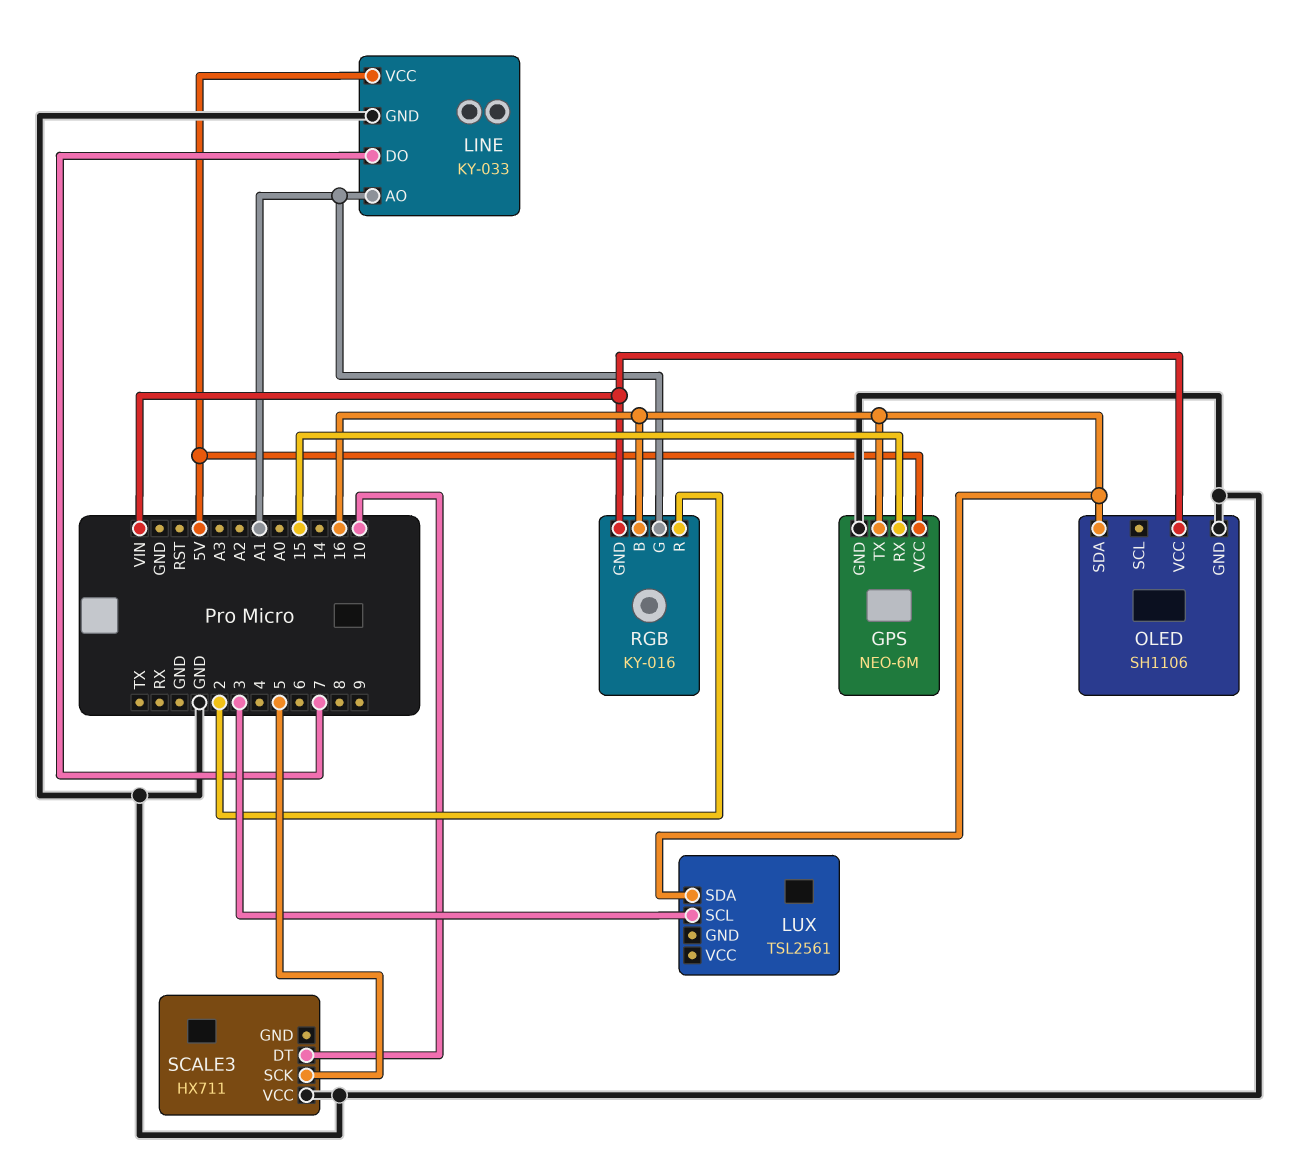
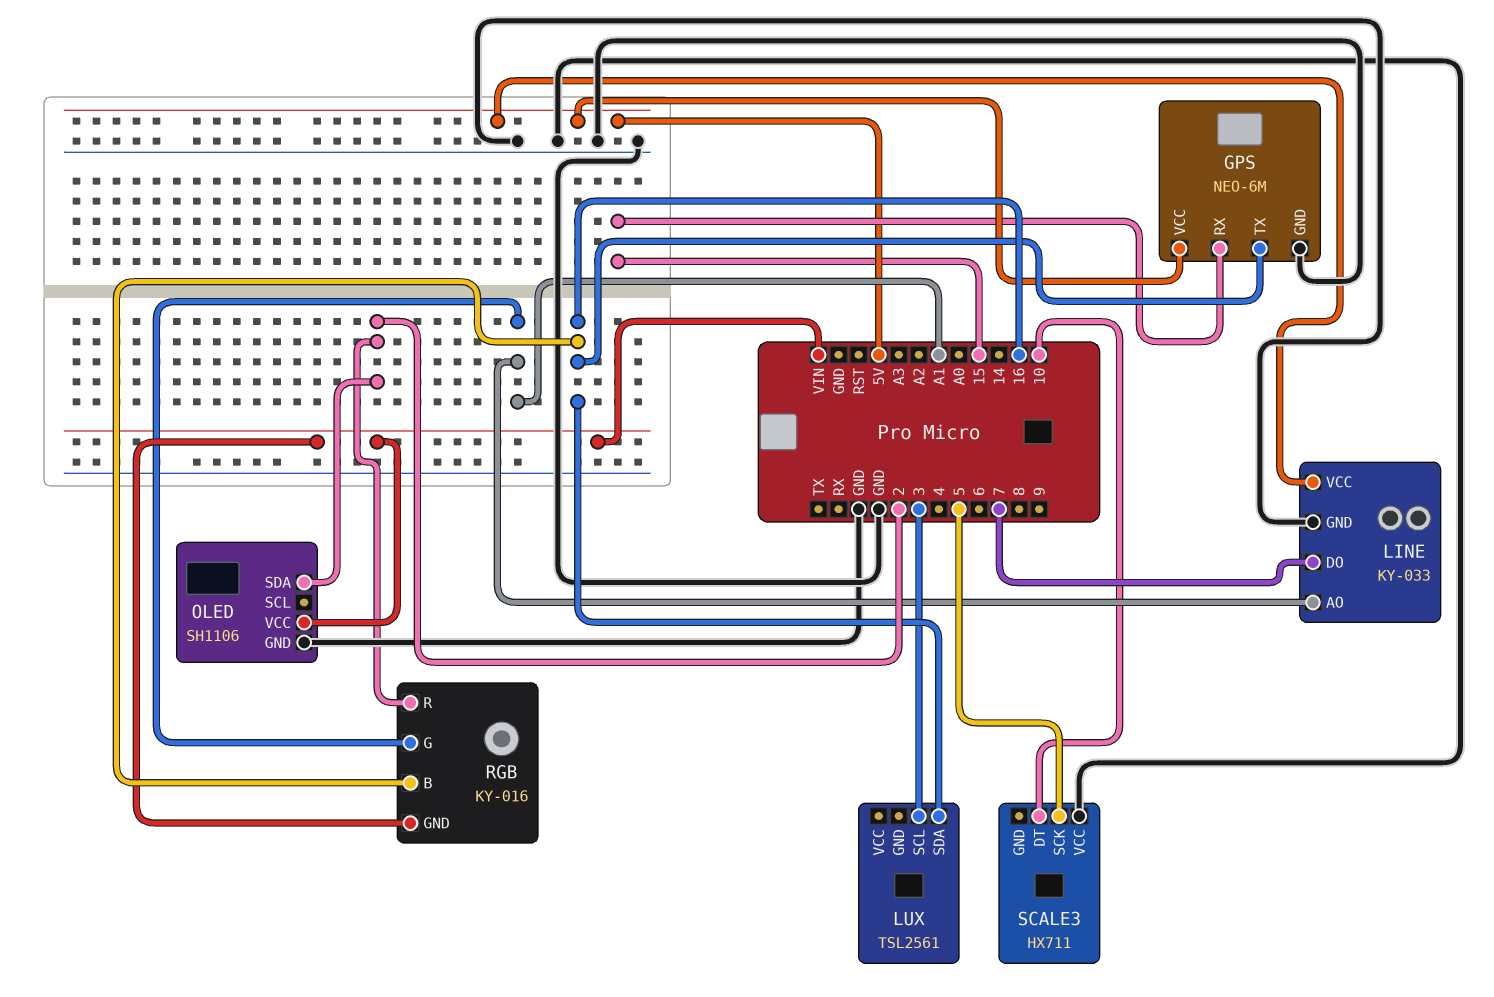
OLED pin SDA: 16 -> 2

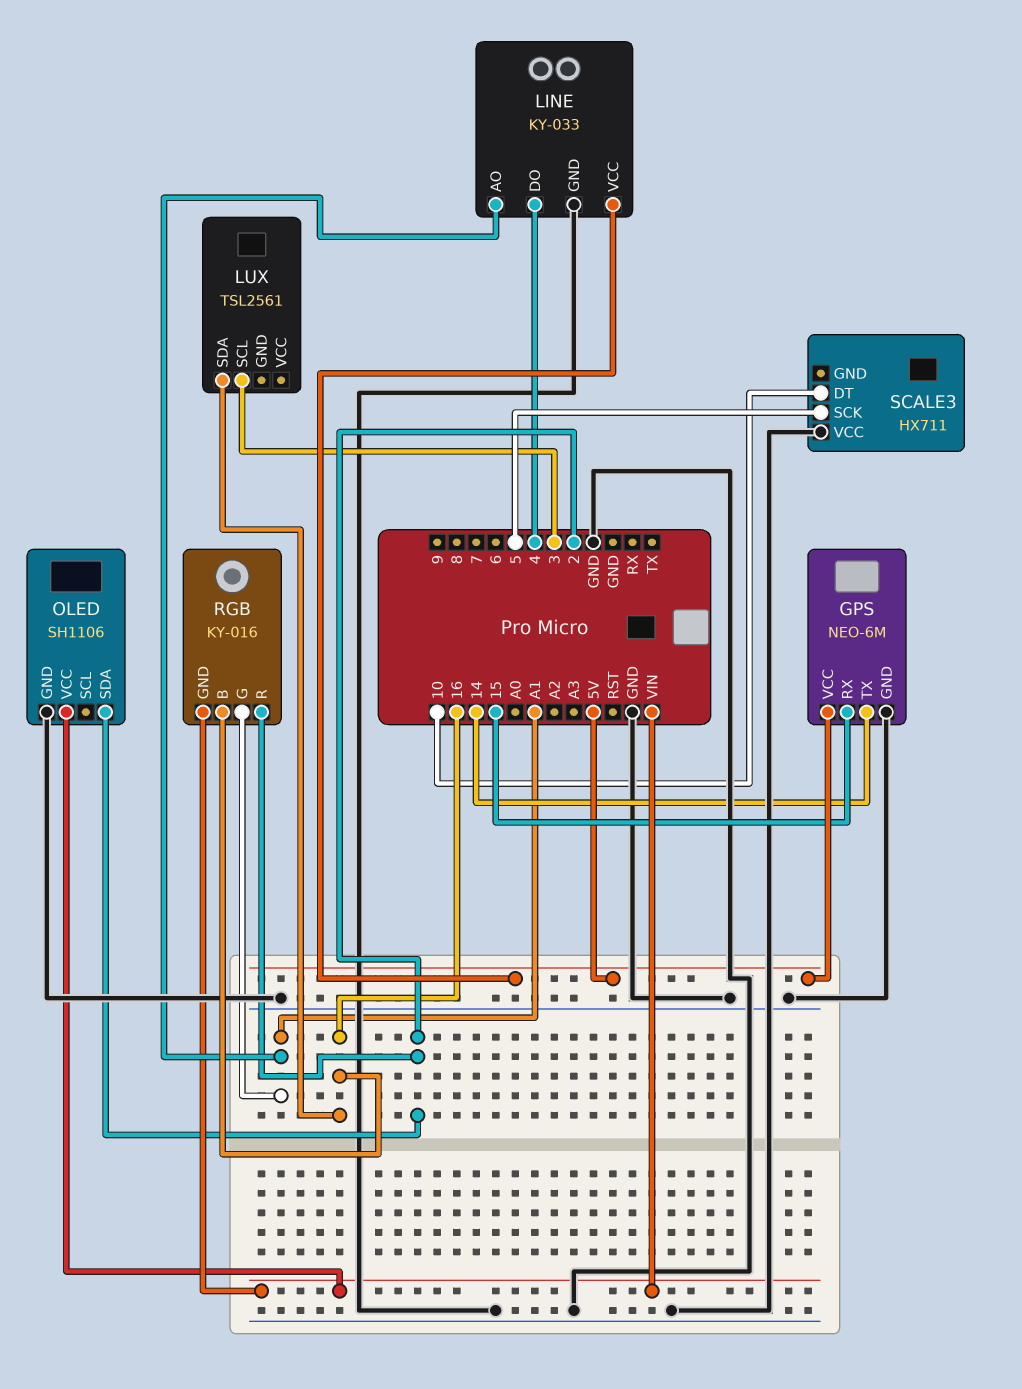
GPS pin TX: 16 -> 14
LINE pin DO: 7 -> 4

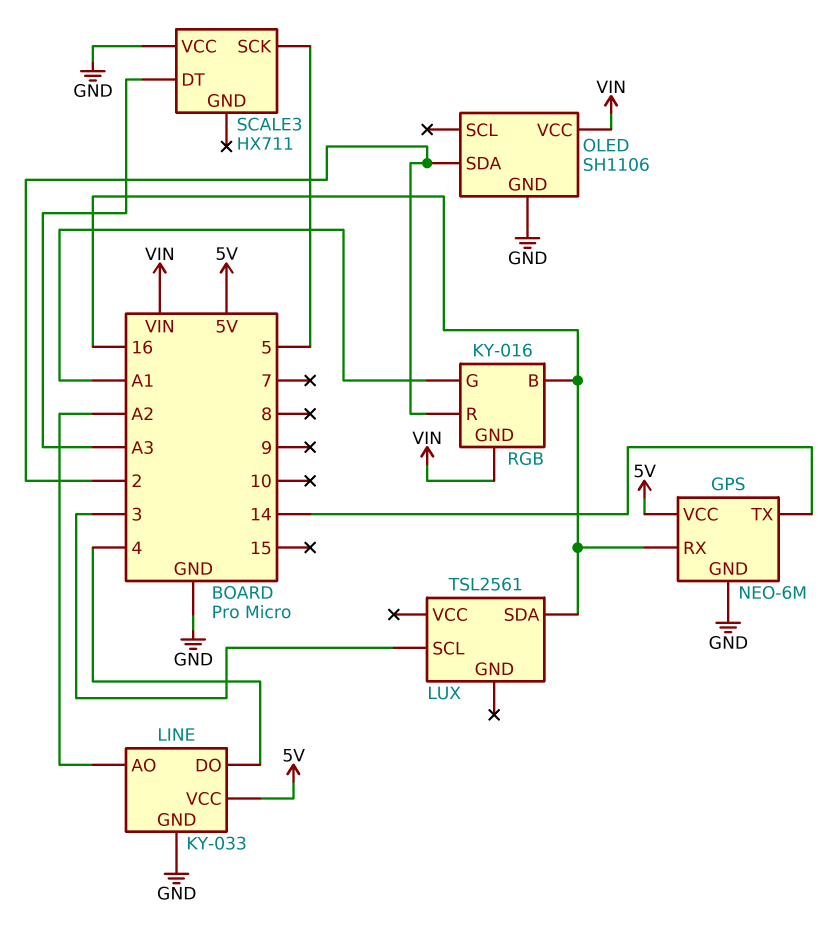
GPS pin RX: 15 -> 16
LINE pin AO: A1 -> A2
SCALE3 pin DT: 10 -> A3

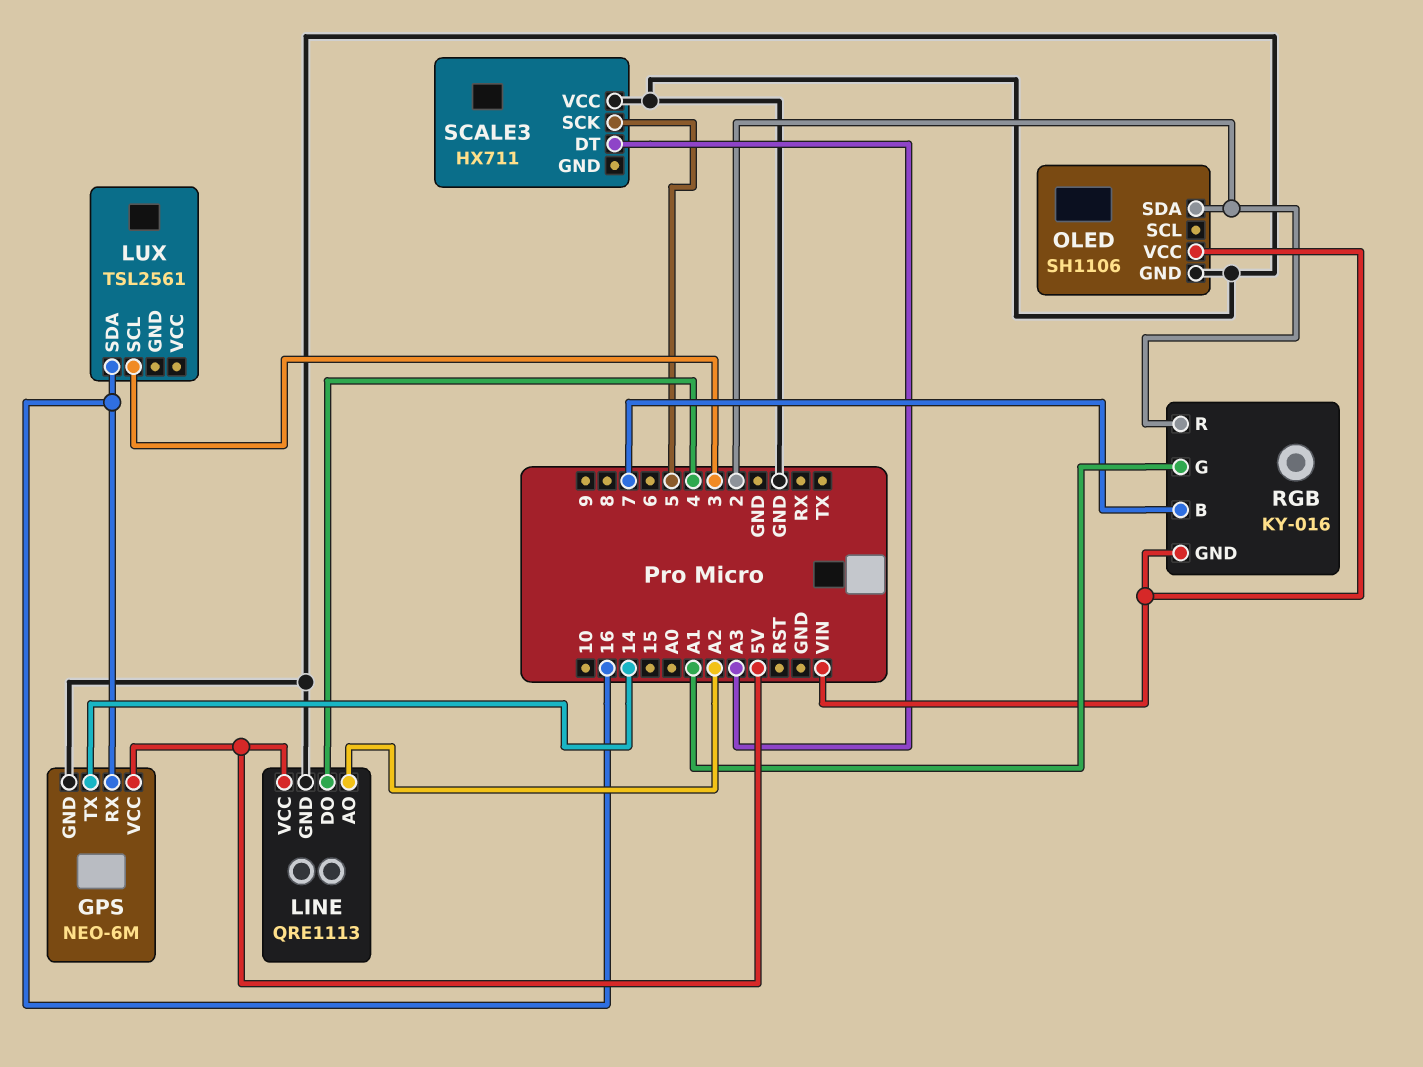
LINE: KY-033 -> QRE1113
RGB pin B: 16 -> 7

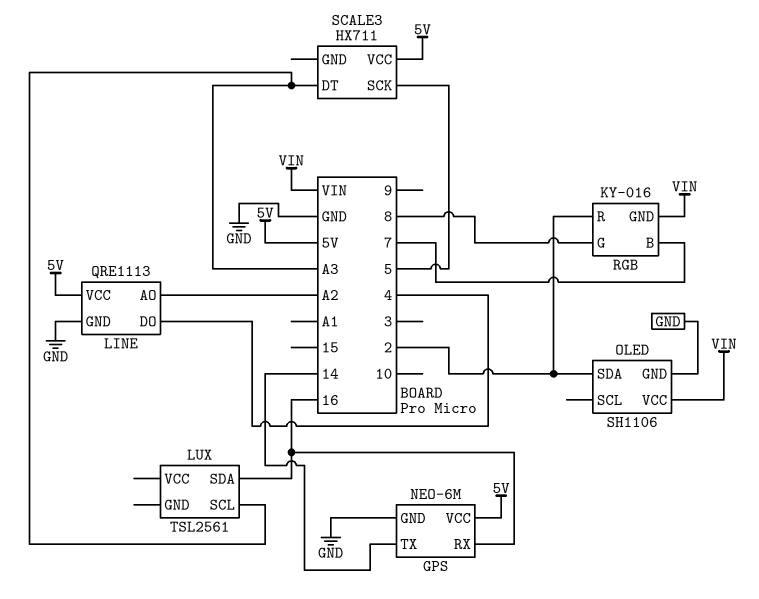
LUX pin SCL: 3 -> A3
RGB pin G: A1 -> 8
SCALE3 pin VCC: GND -> 5V

